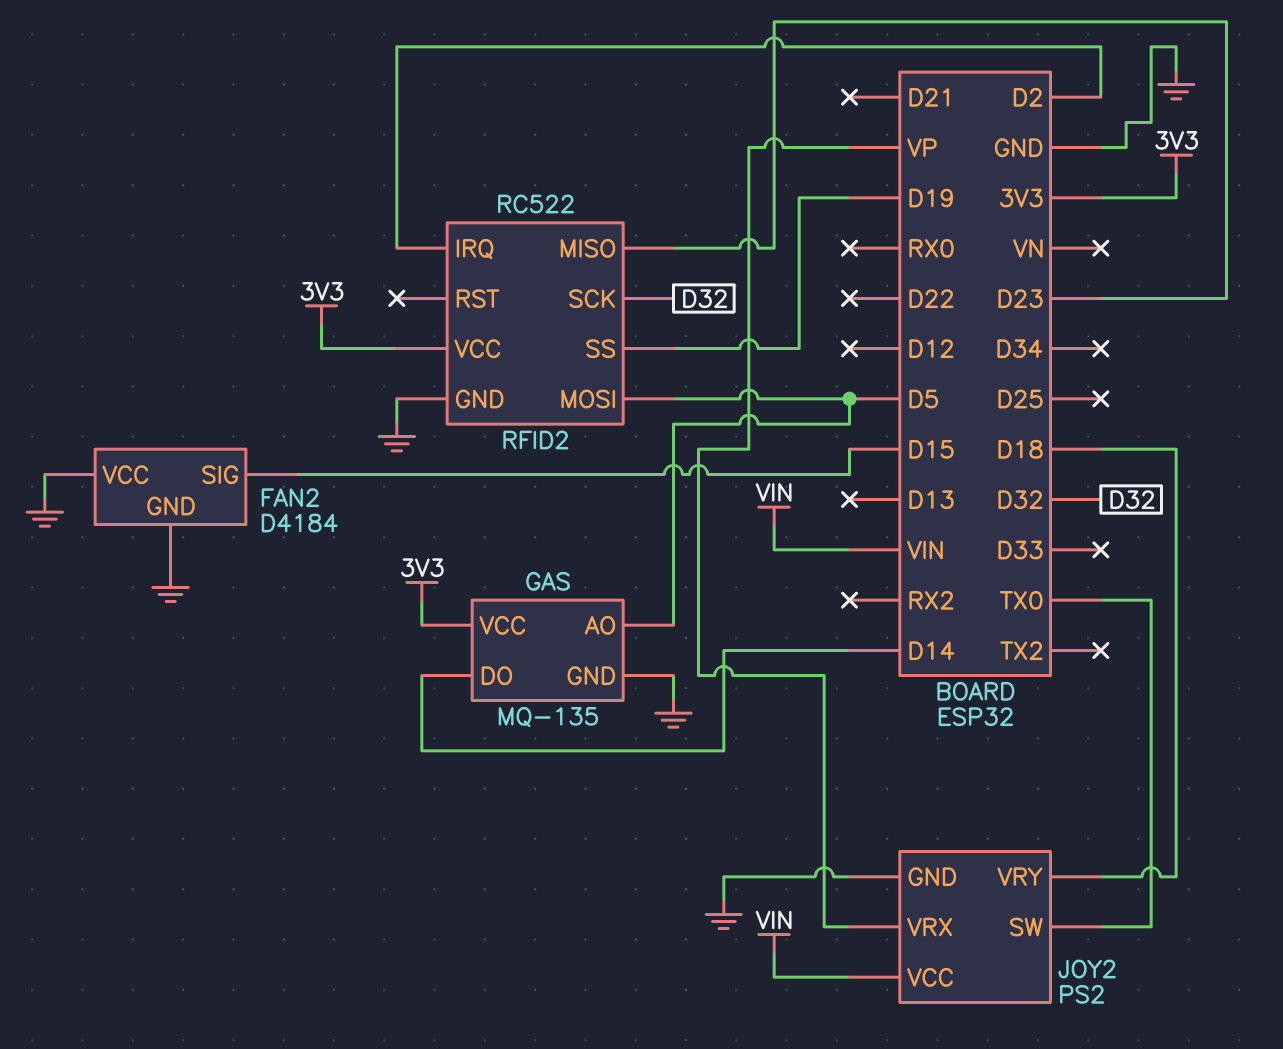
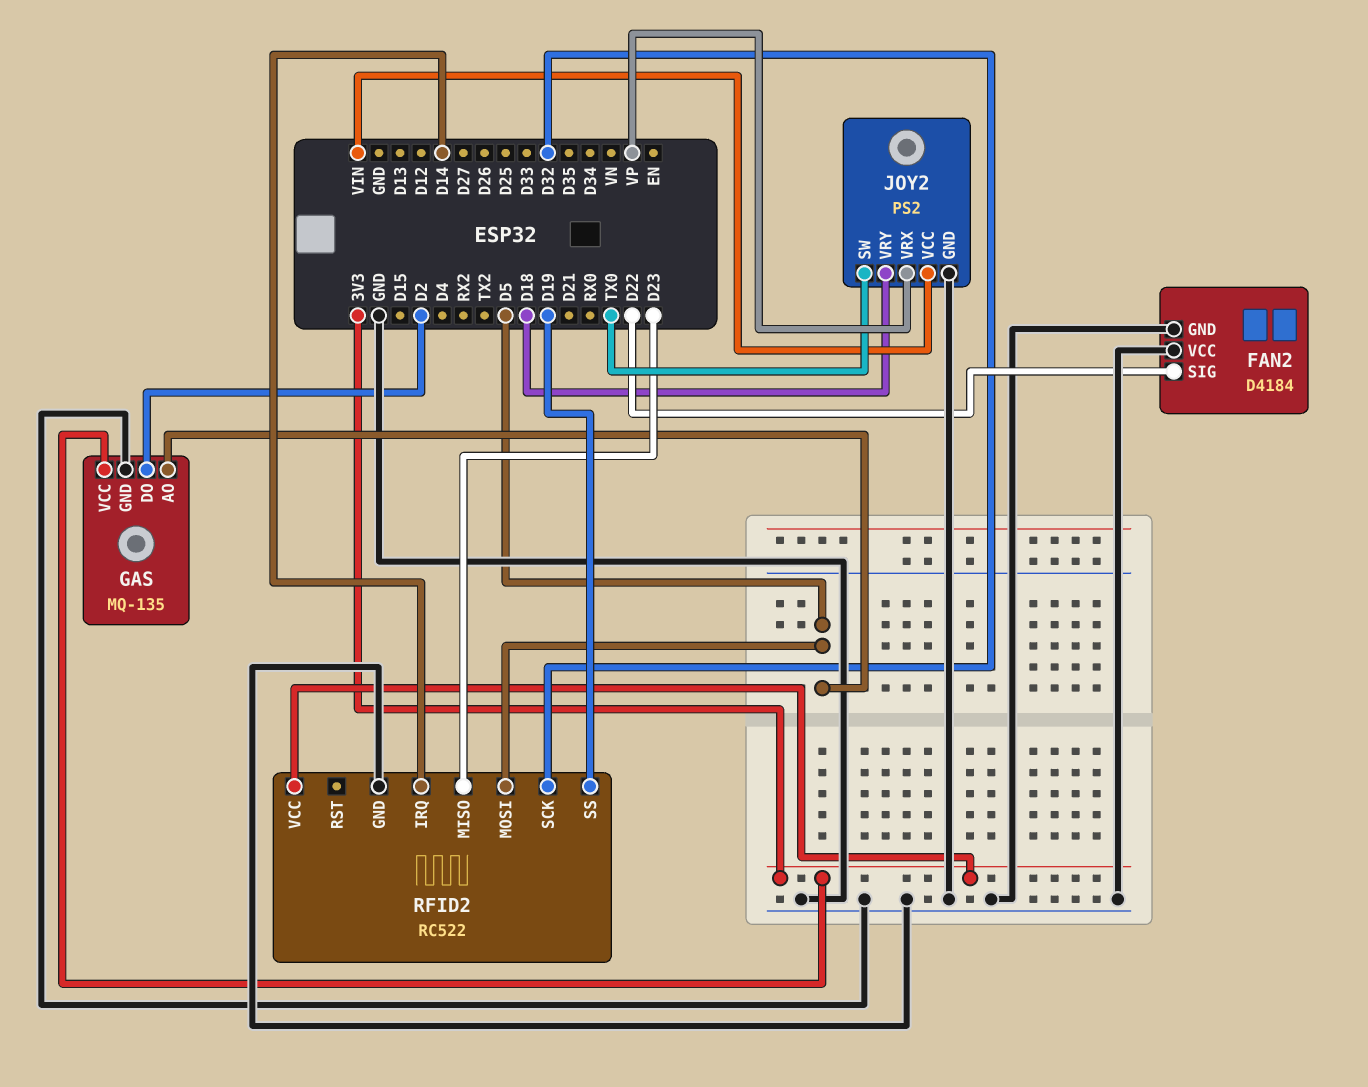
FAN2 pin SIG: D15 -> D22
GAS pin DO: D14 -> D2
RFID2 pin IRQ: D2 -> D14

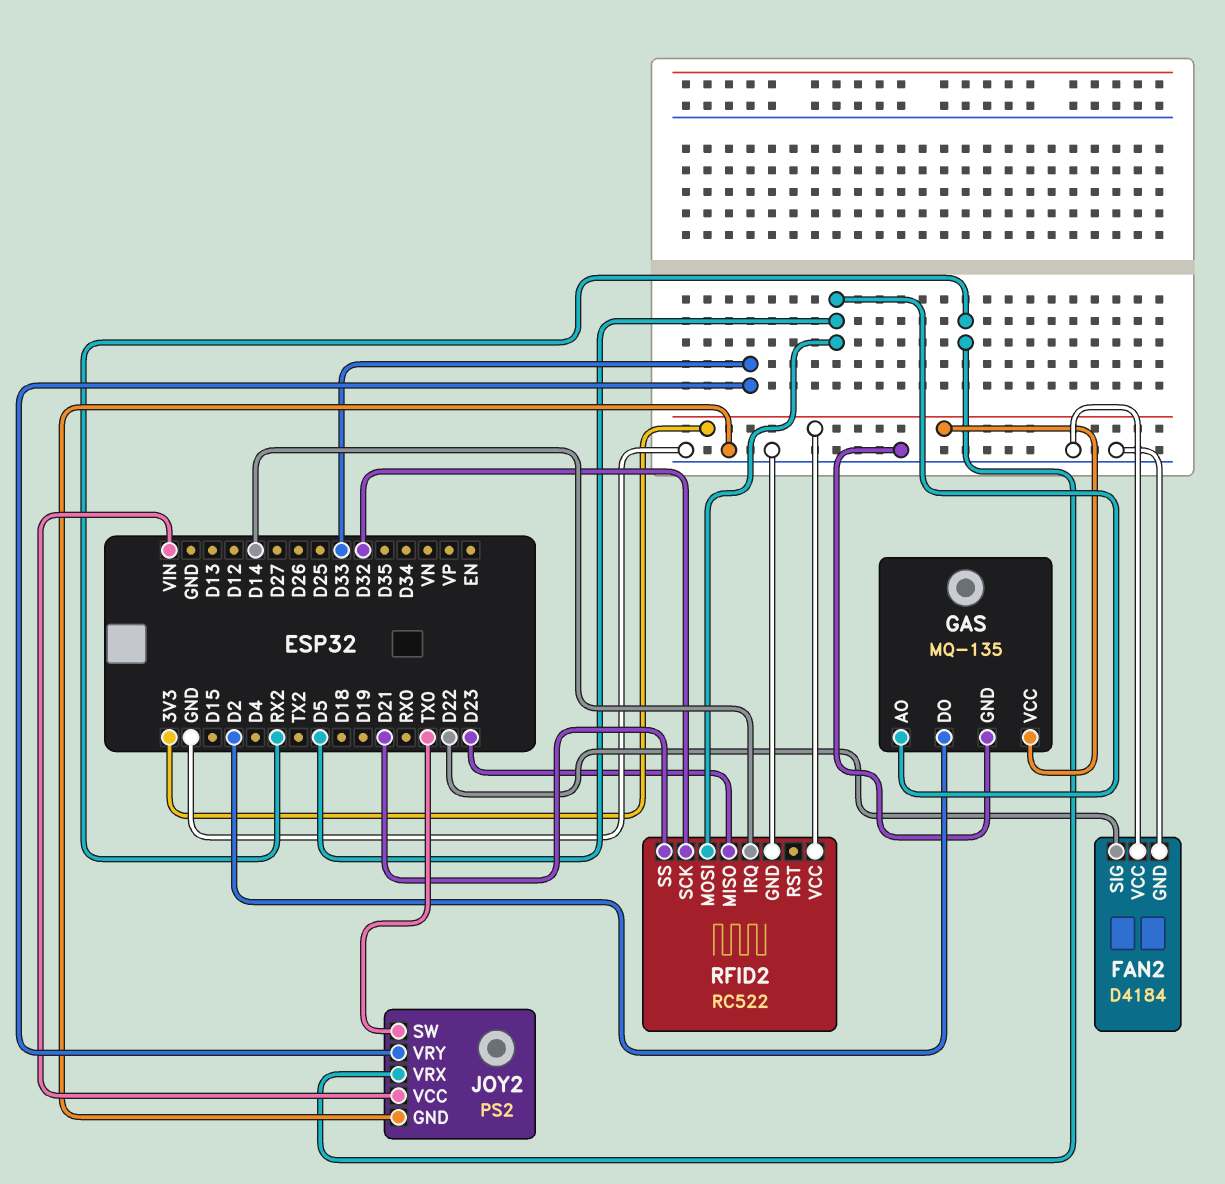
JOY2 pin VRX: VP -> RX2
JOY2 pin VRY: D18 -> D33
RFID2 pin SS: D19 -> D21

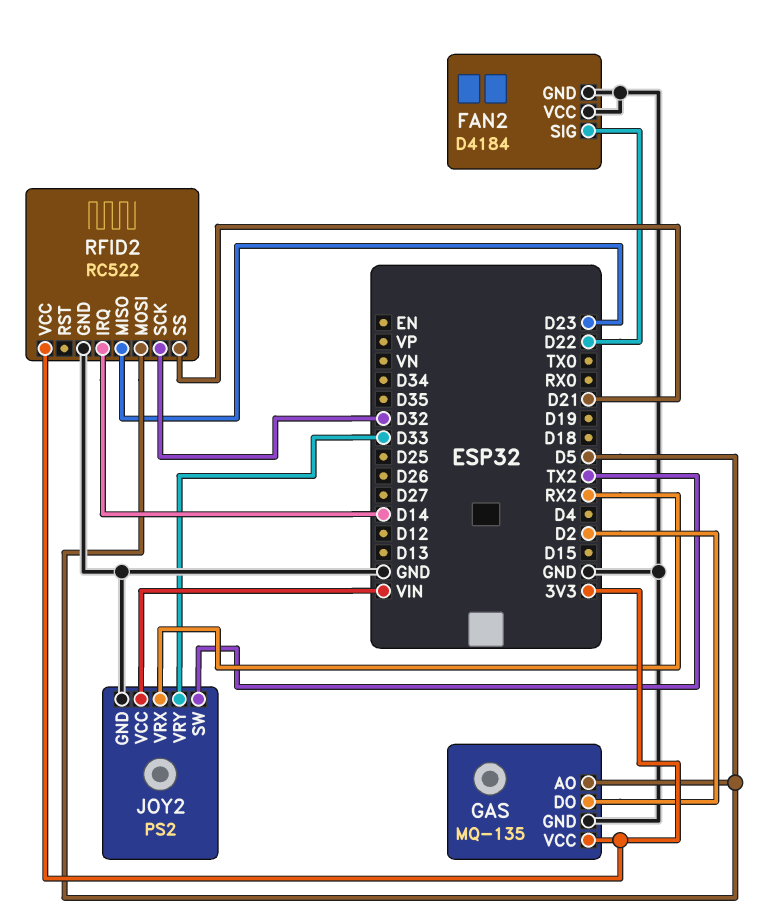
JOY2 pin SW: TX0 -> TX2

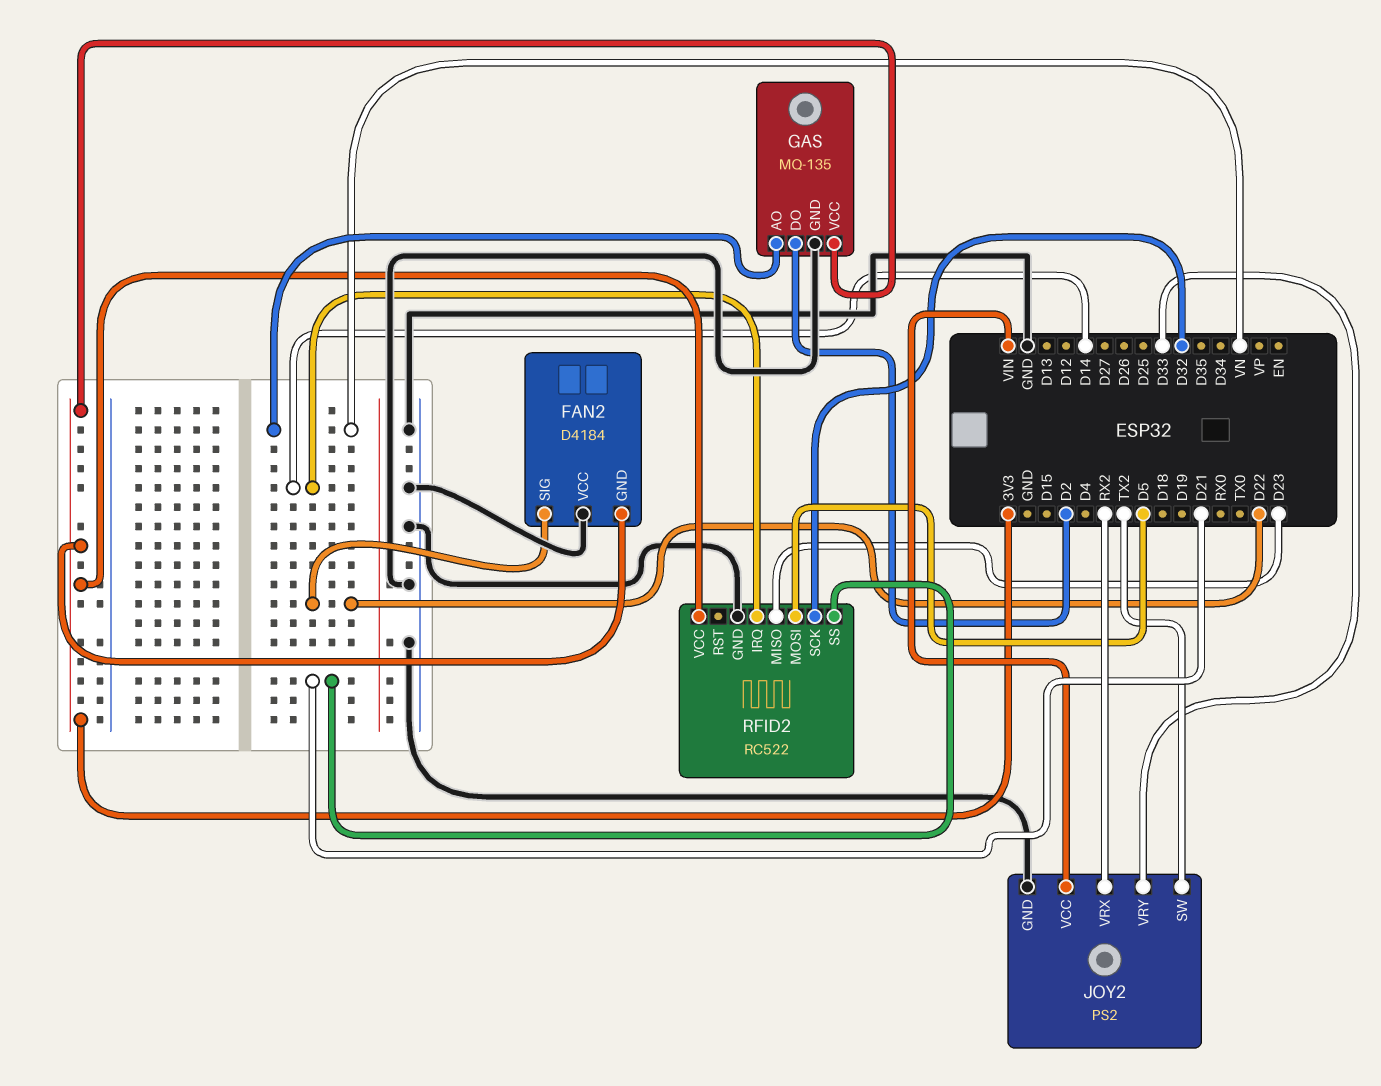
FAN2 pin GND: GND -> 3V3
GAS pin AO: D5 -> VN

